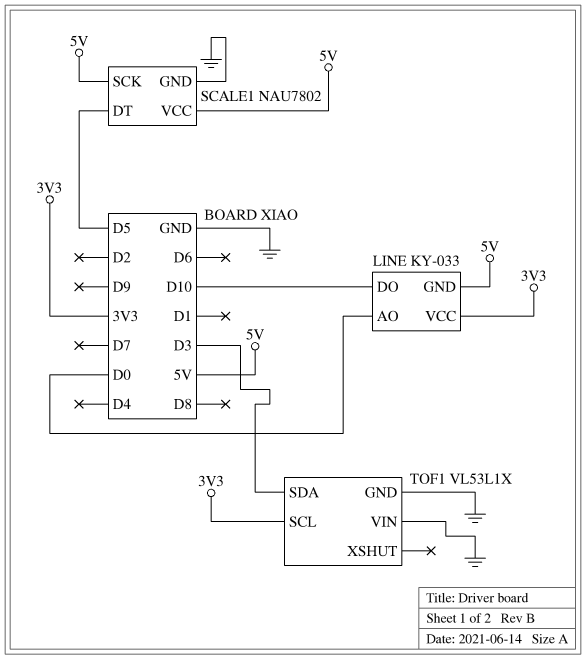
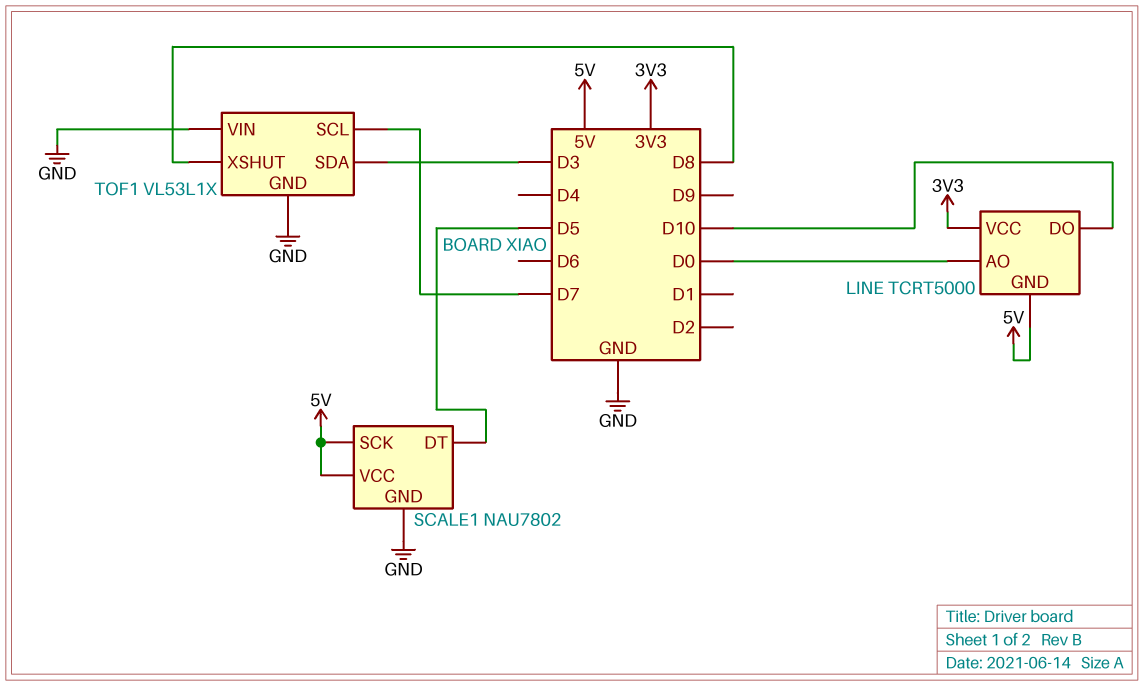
LINE: KY-033 -> TCRT5000
TOF1 pin SCL: 3V3 -> D7
TOF1 pin XSHUT: none -> D8

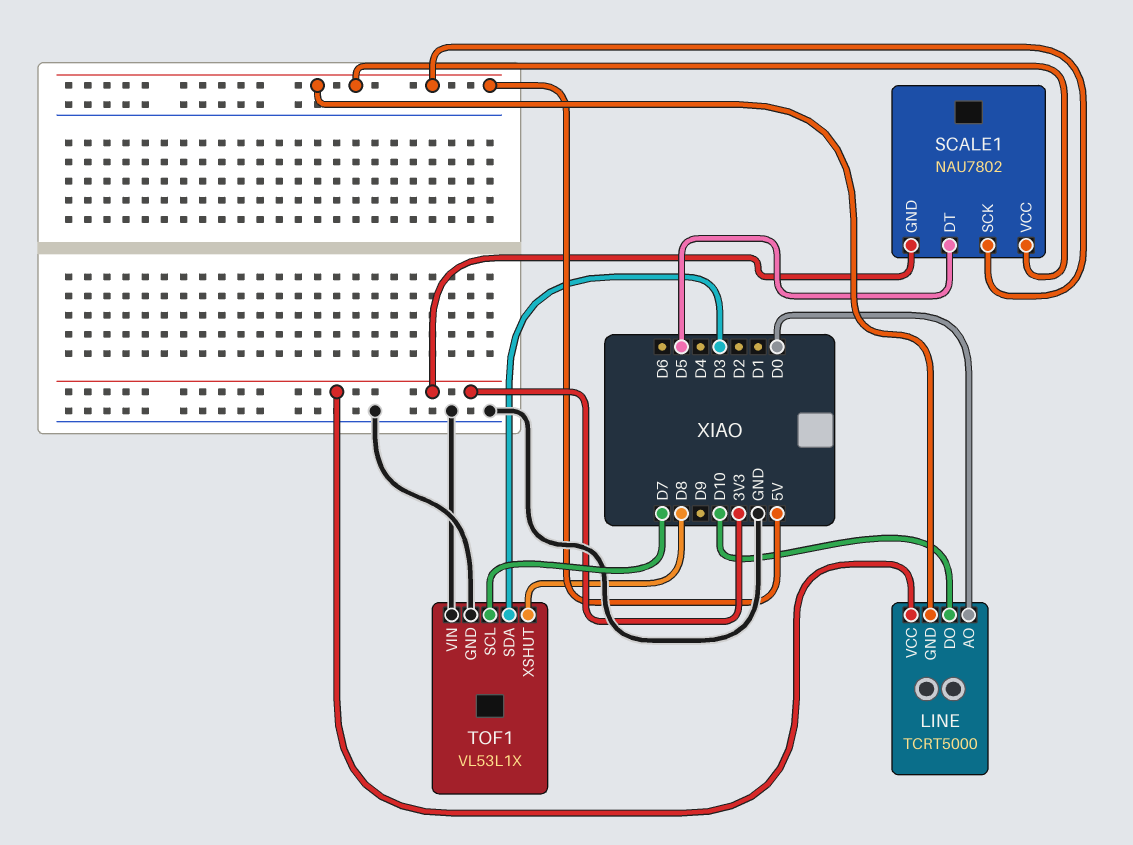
SCALE1 pin GND: GND -> 3V3

